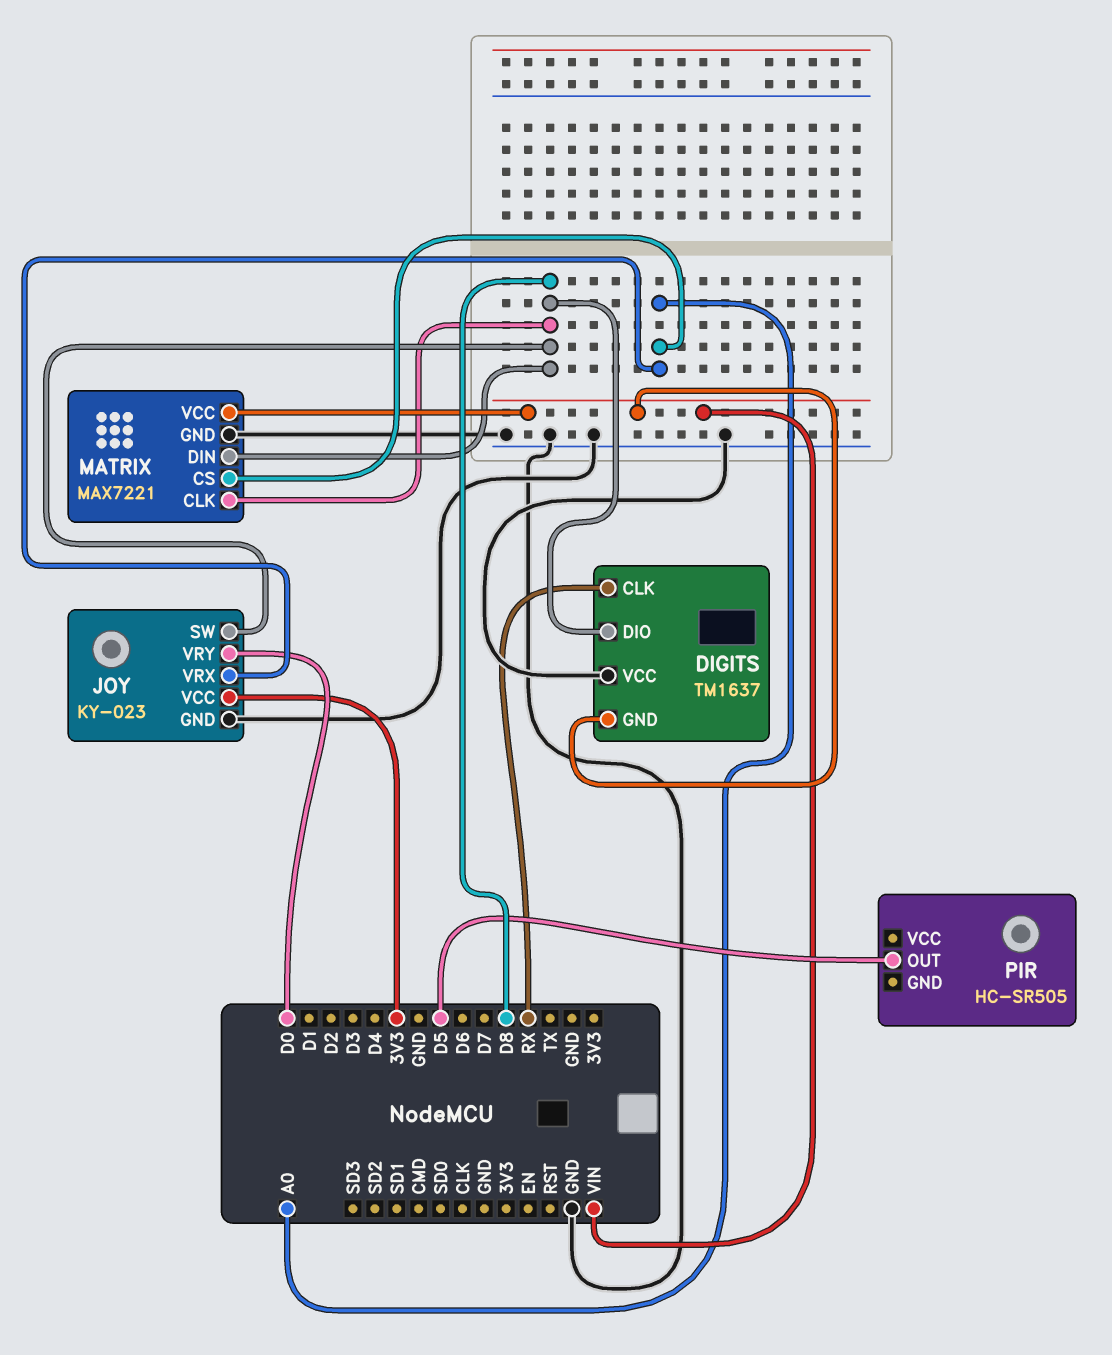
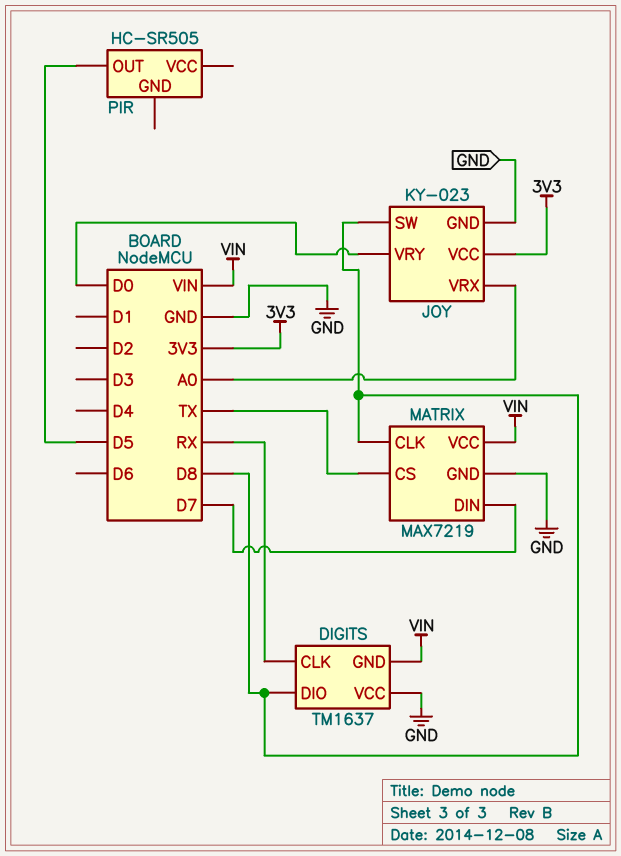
MATRIX: MAX7221 -> MAX7219
MATRIX pin CS: A0 -> TX
MATRIX pin DIN: D8 -> D7

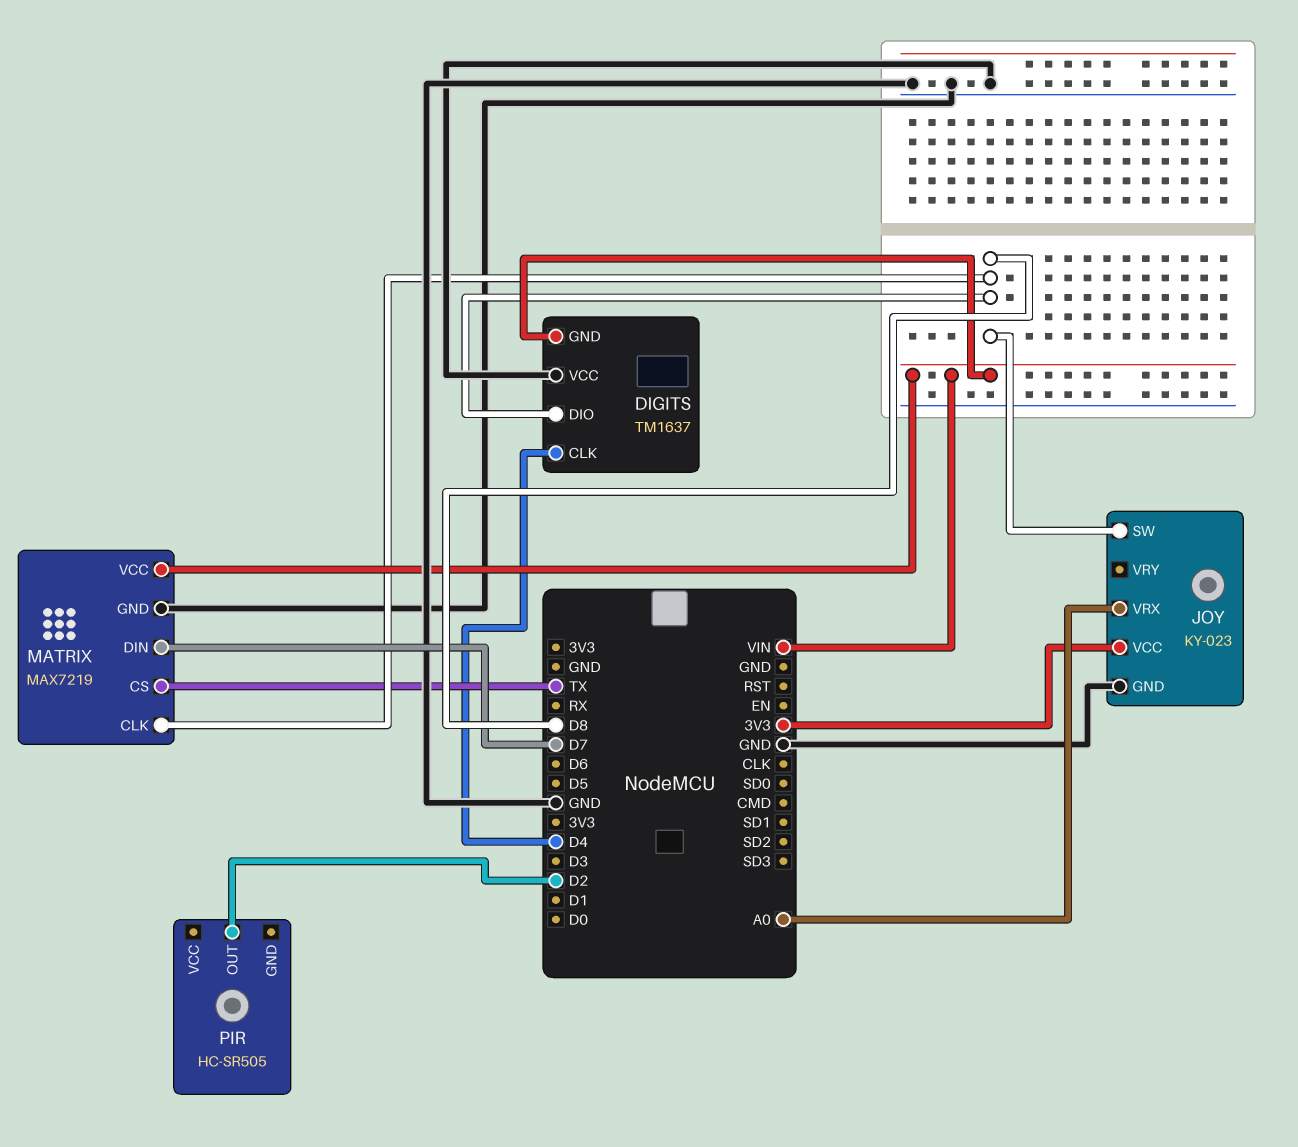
DIGITS pin CLK: RX -> D4
JOY pin VRY: D0 -> none
PIR pin OUT: D5 -> D2

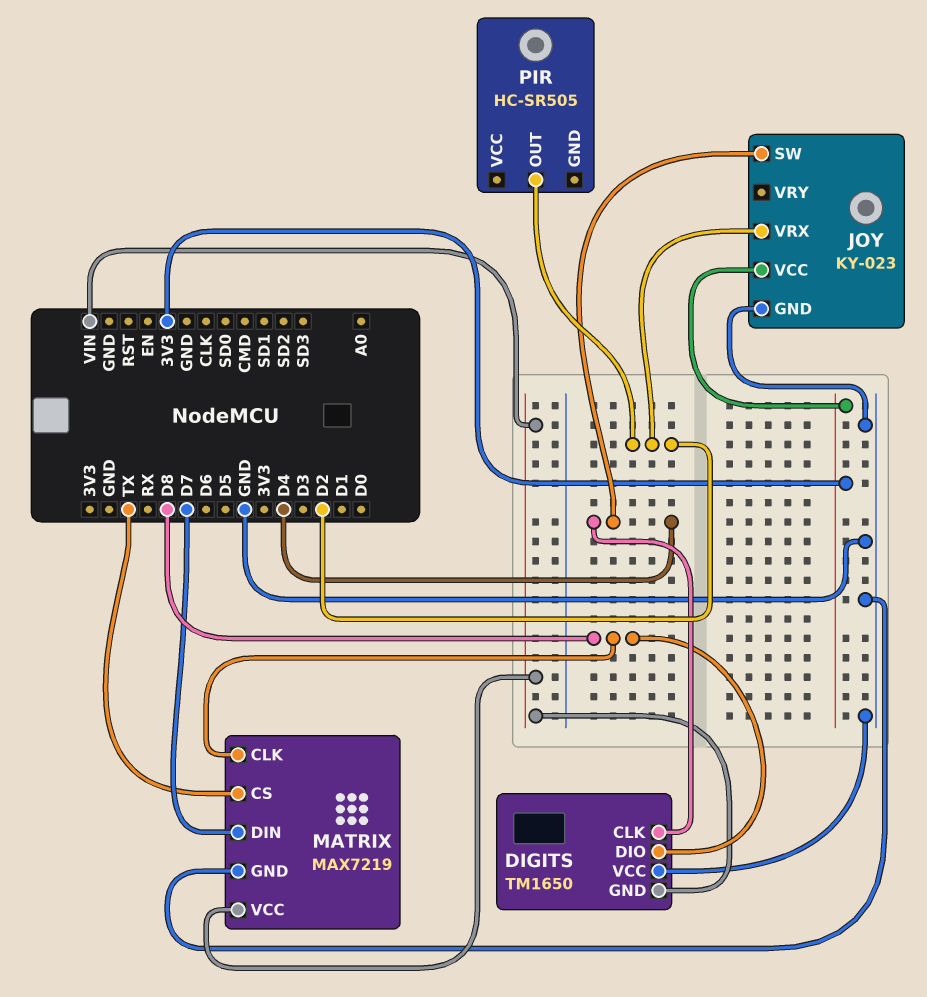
DIGITS: TM1637 -> TM1650
JOY pin SW: D8 -> D4
JOY pin VRX: A0 -> D2

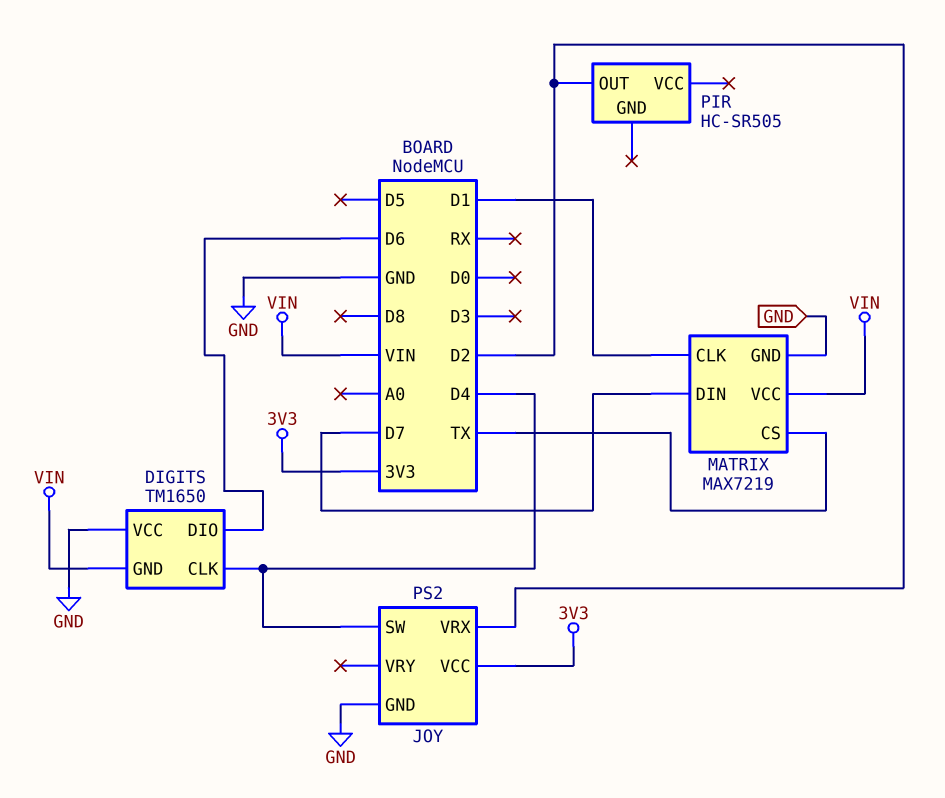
DIGITS pin DIO: D8 -> D6
JOY: KY-023 -> PS2
MATRIX pin CLK: D8 -> D1

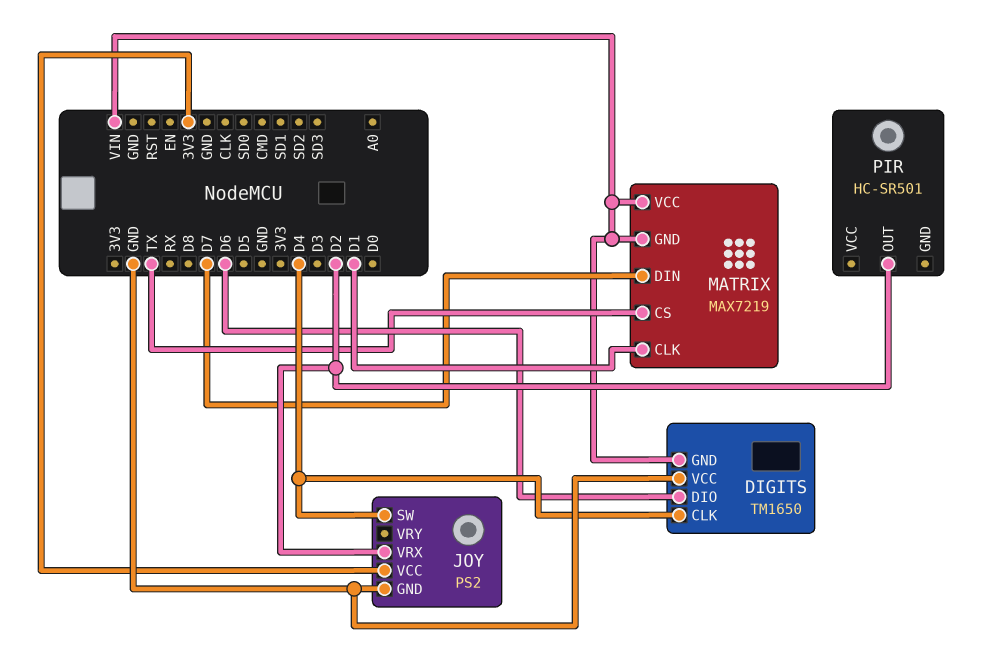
MATRIX pin GND: GND -> VIN
PIR: HC-SR505 -> HC-SR501

